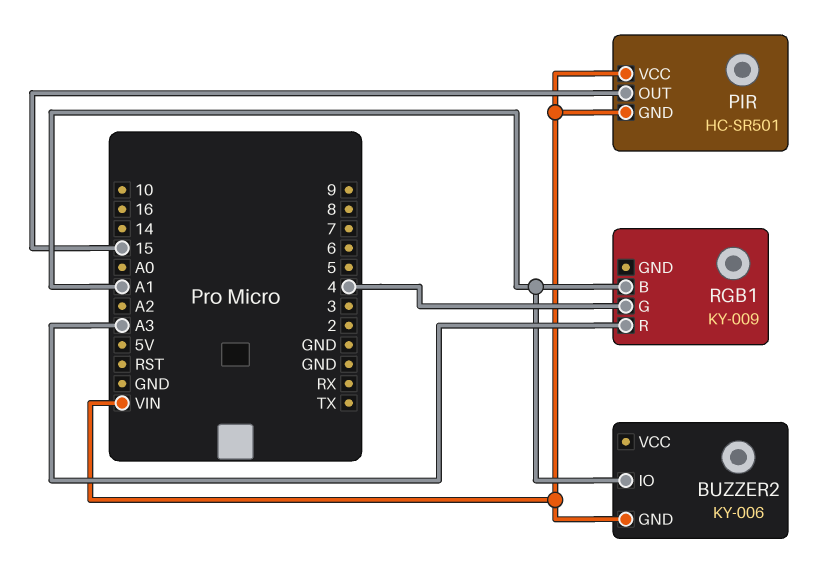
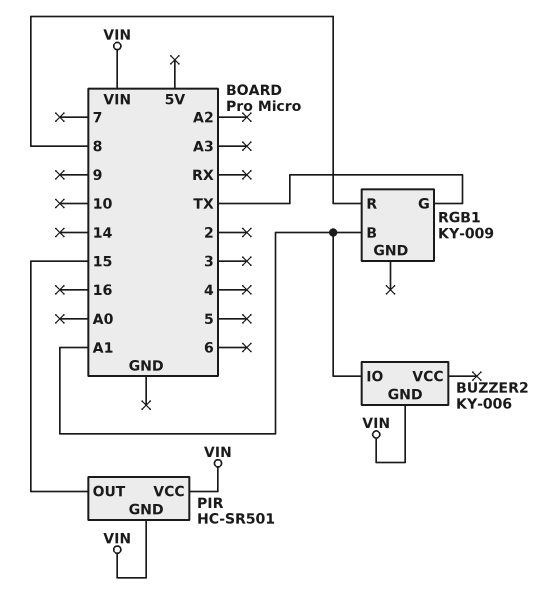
RGB1 pin G: 4 -> TX
RGB1 pin R: A3 -> 8

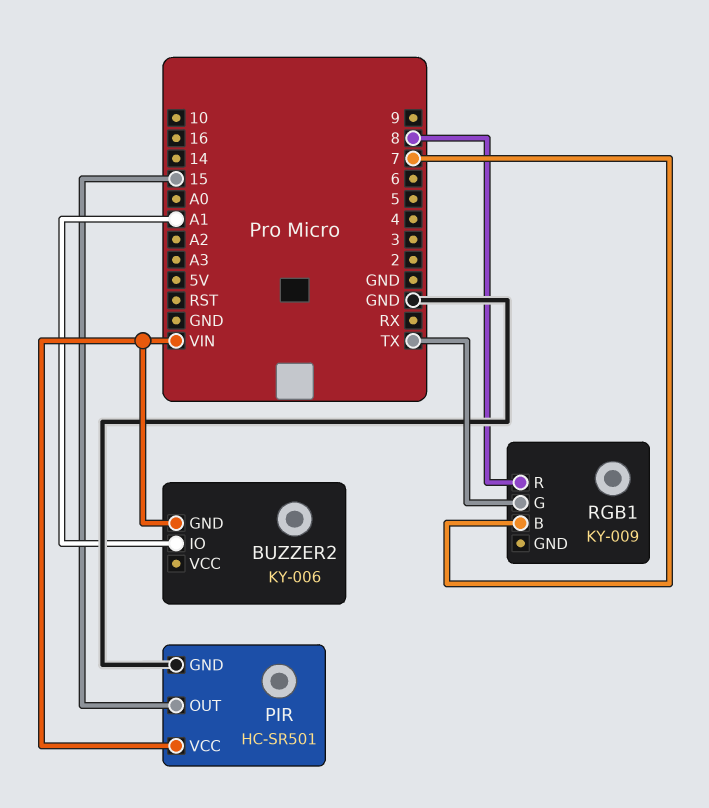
PIR pin GND: VIN -> GND
RGB1 pin B: A1 -> 7

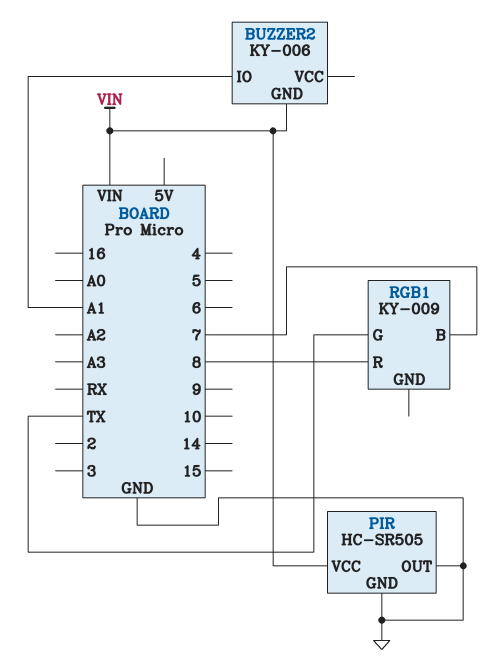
PIR: HC-SR501 -> HC-SR505
PIR pin OUT: 15 -> GND

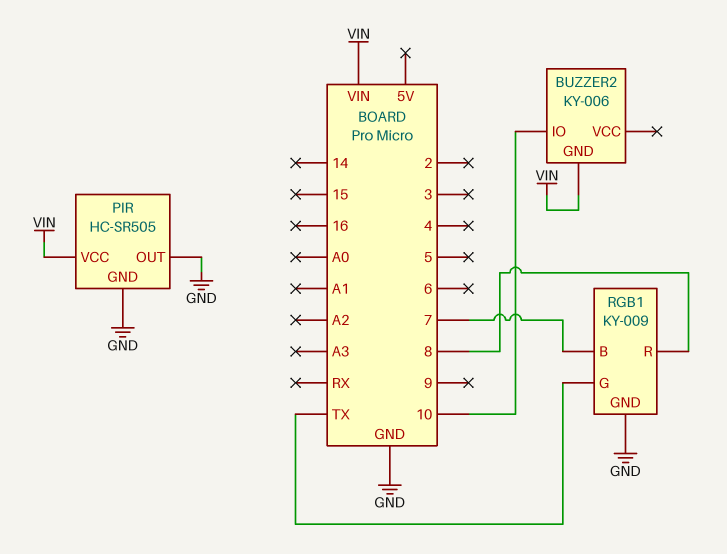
BUZZER2 pin IO: A1 -> 10
RGB1 pin GND: none -> GND

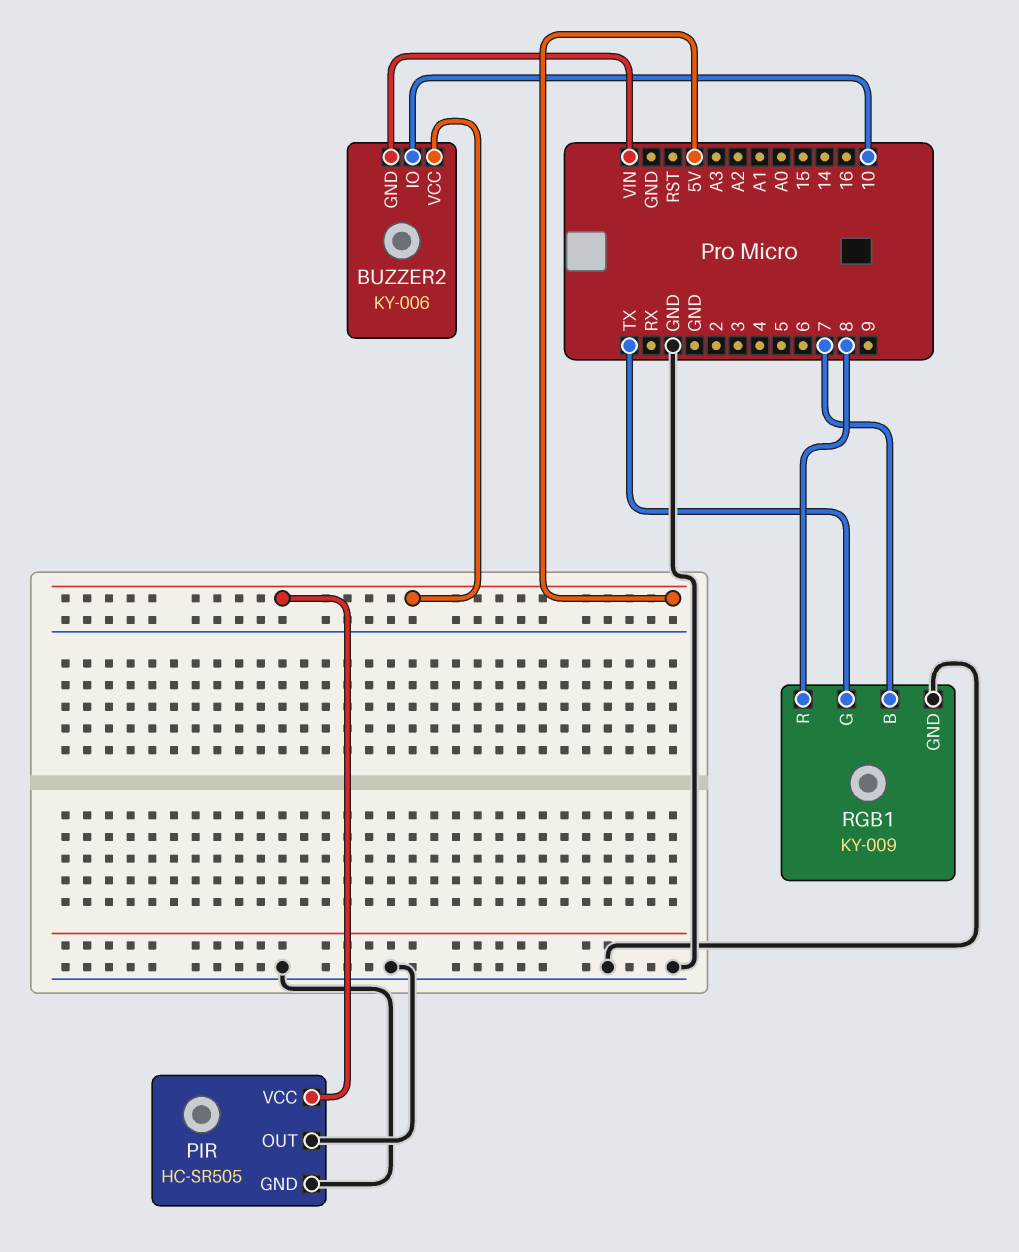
BUZZER2 pin VCC: none -> 5V
PIR pin VCC: VIN -> 5V

